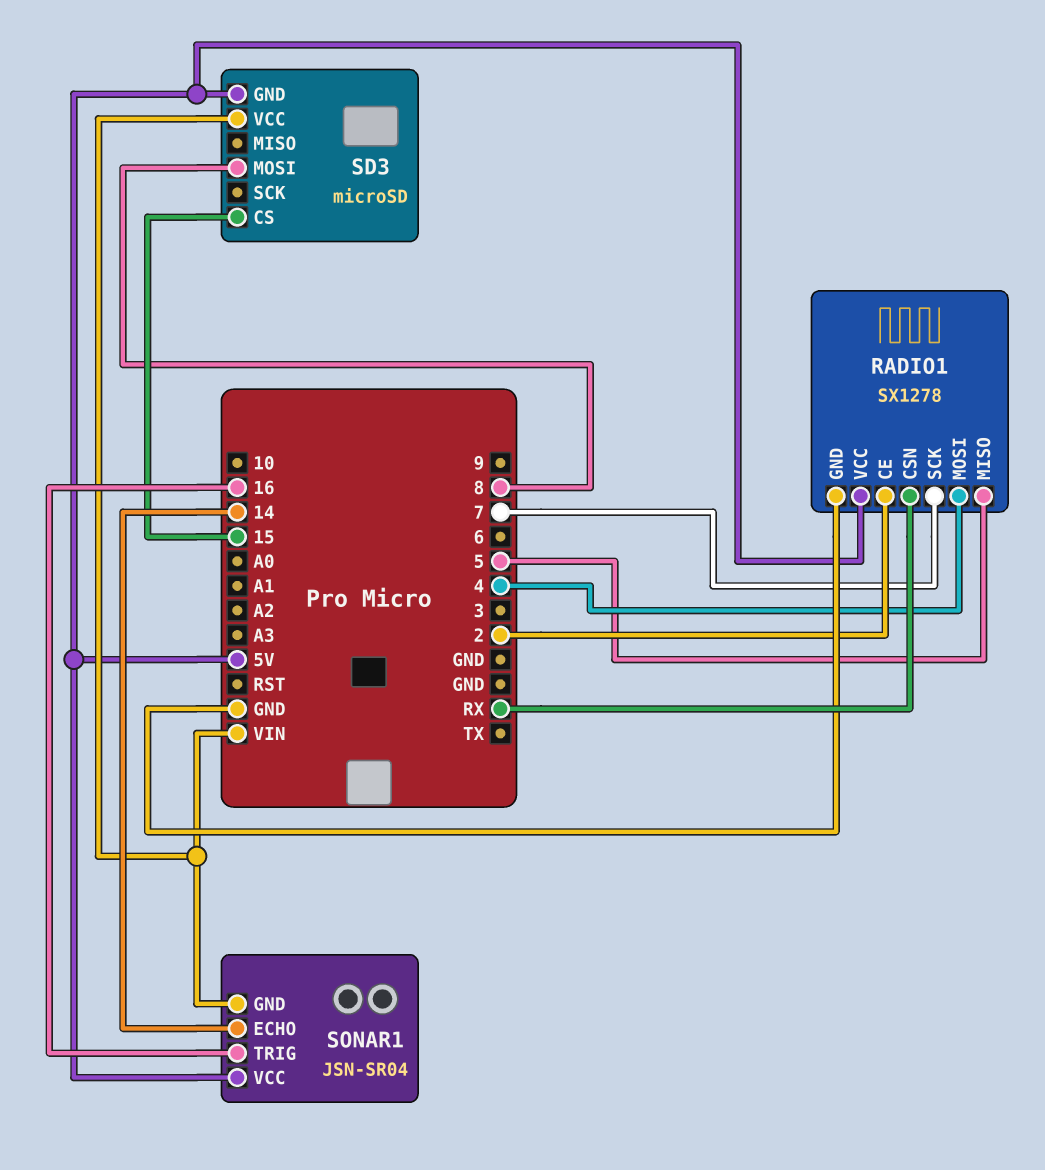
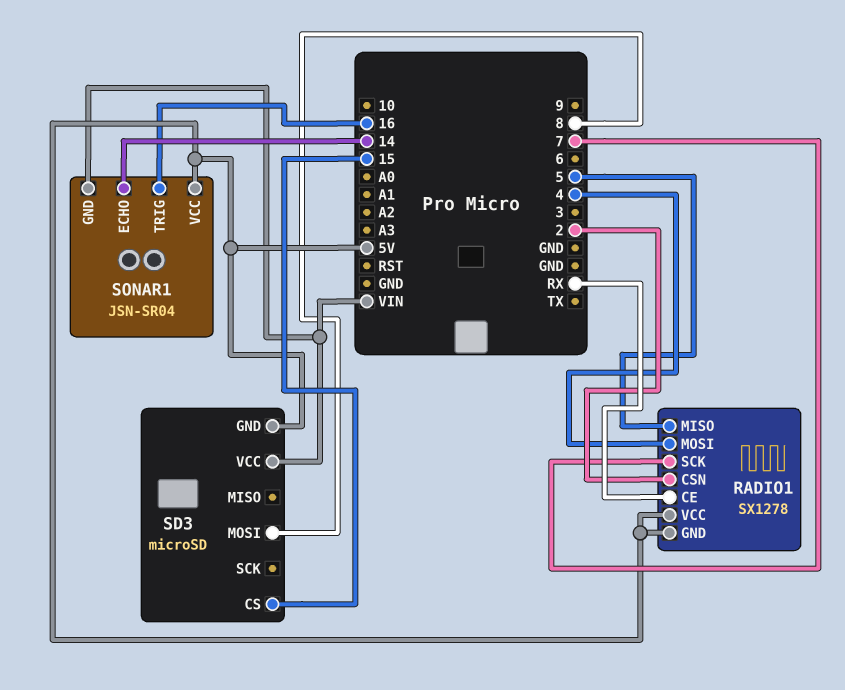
RADIO1 pin CE: 2 -> RX
RADIO1 pin CSN: RX -> 2
RADIO1 pin GND: GND -> 5V

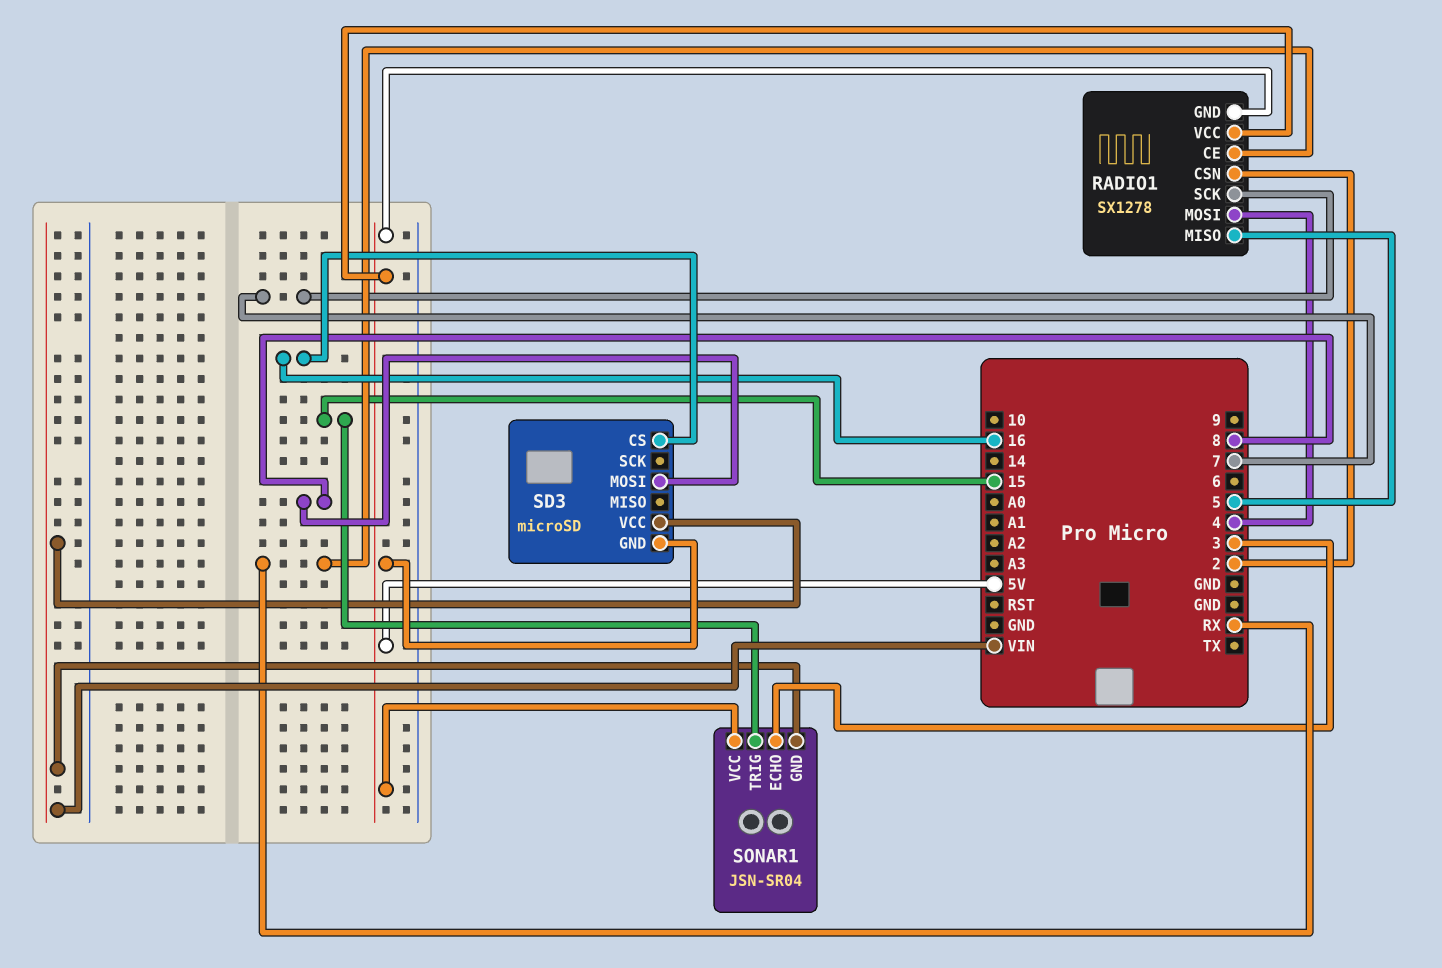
SD3 pin CS: 15 -> 16
SONAR1 pin ECHO: 14 -> 3
SONAR1 pin TRIG: 16 -> 15

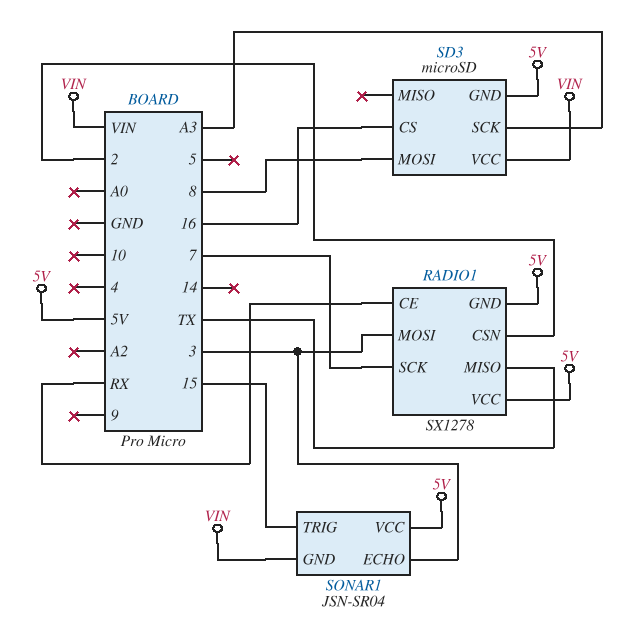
RADIO1 pin MISO: 5 -> TX
RADIO1 pin MOSI: 4 -> 3
SD3 pin SCK: none -> A3

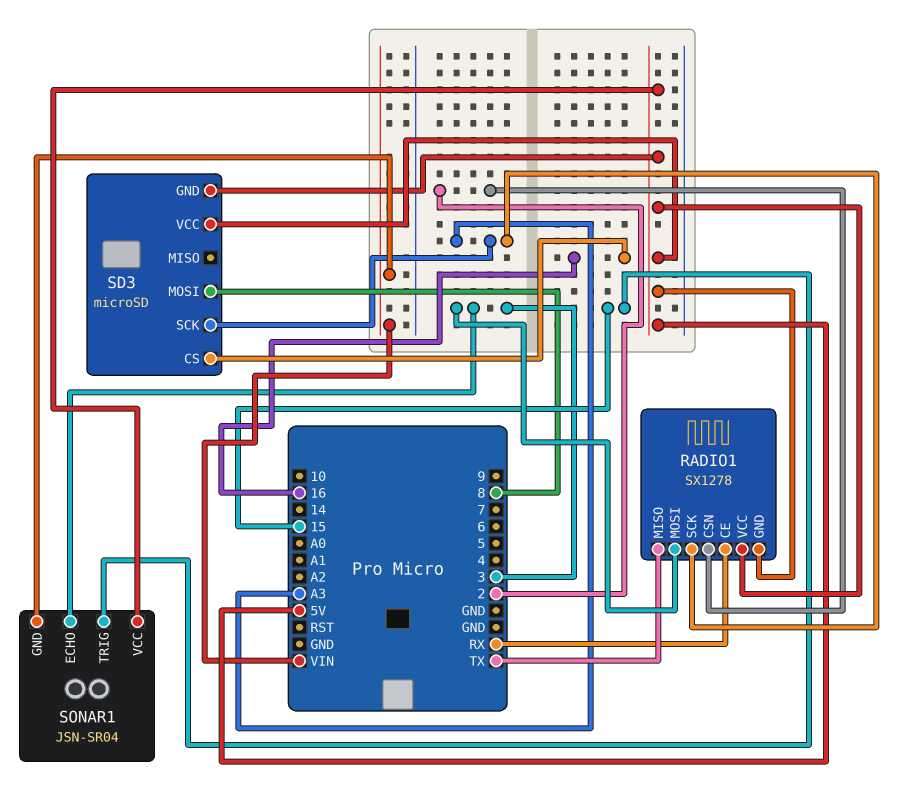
RADIO1 pin SCK: 7 -> A3
SD3 pin VCC: VIN -> 5V

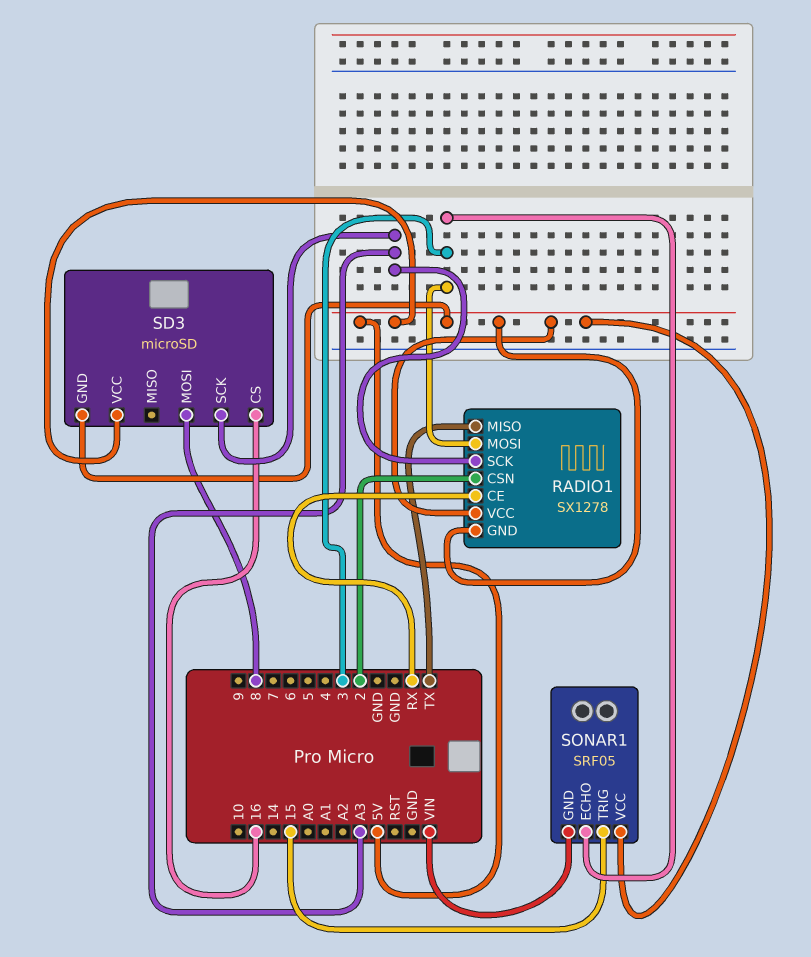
SONAR1: JSN-SR04 -> SRF05

